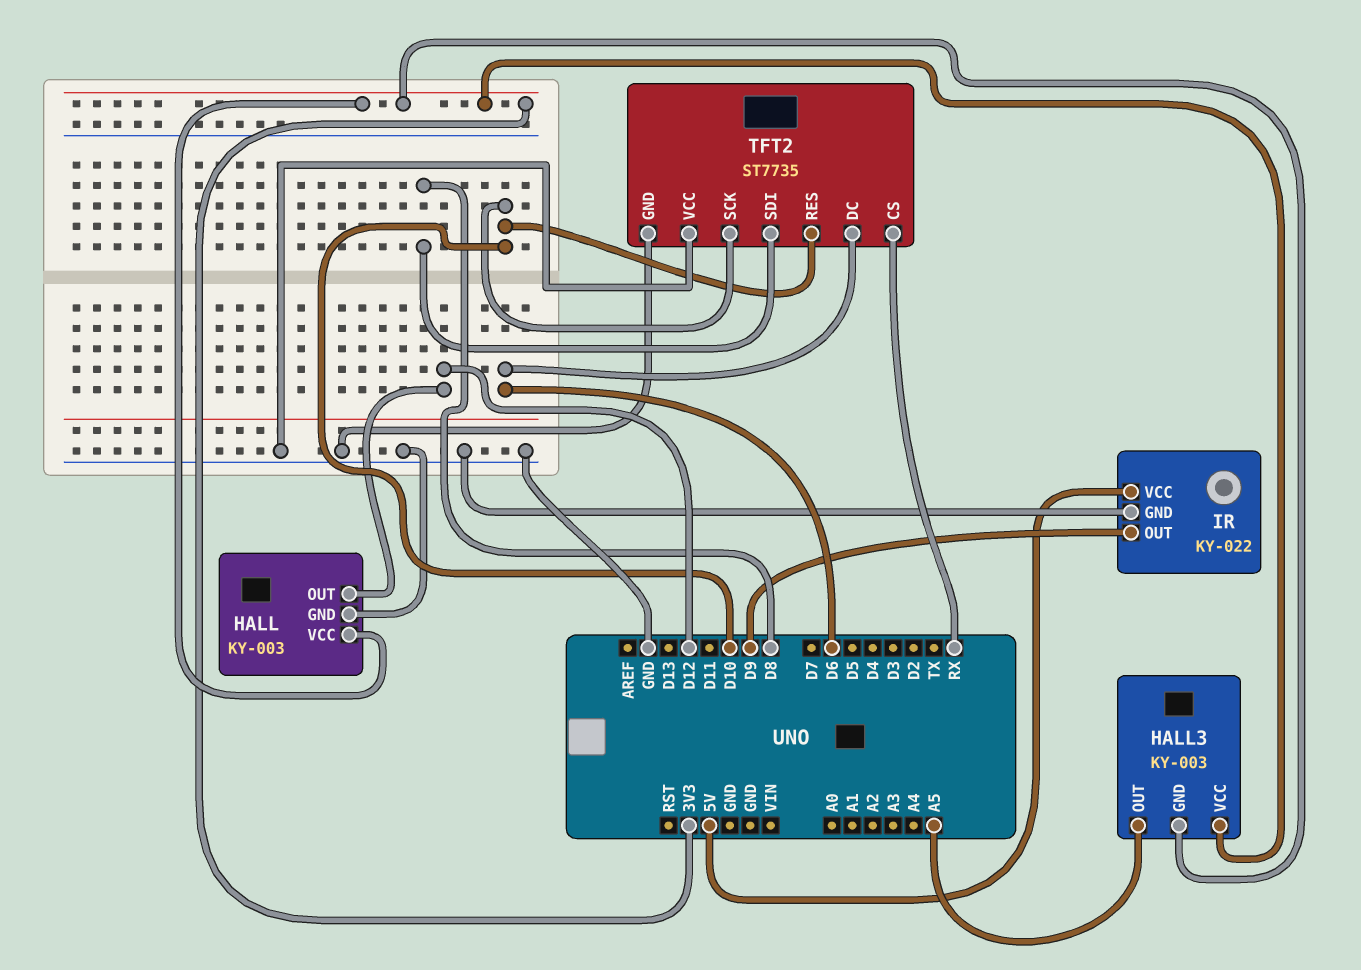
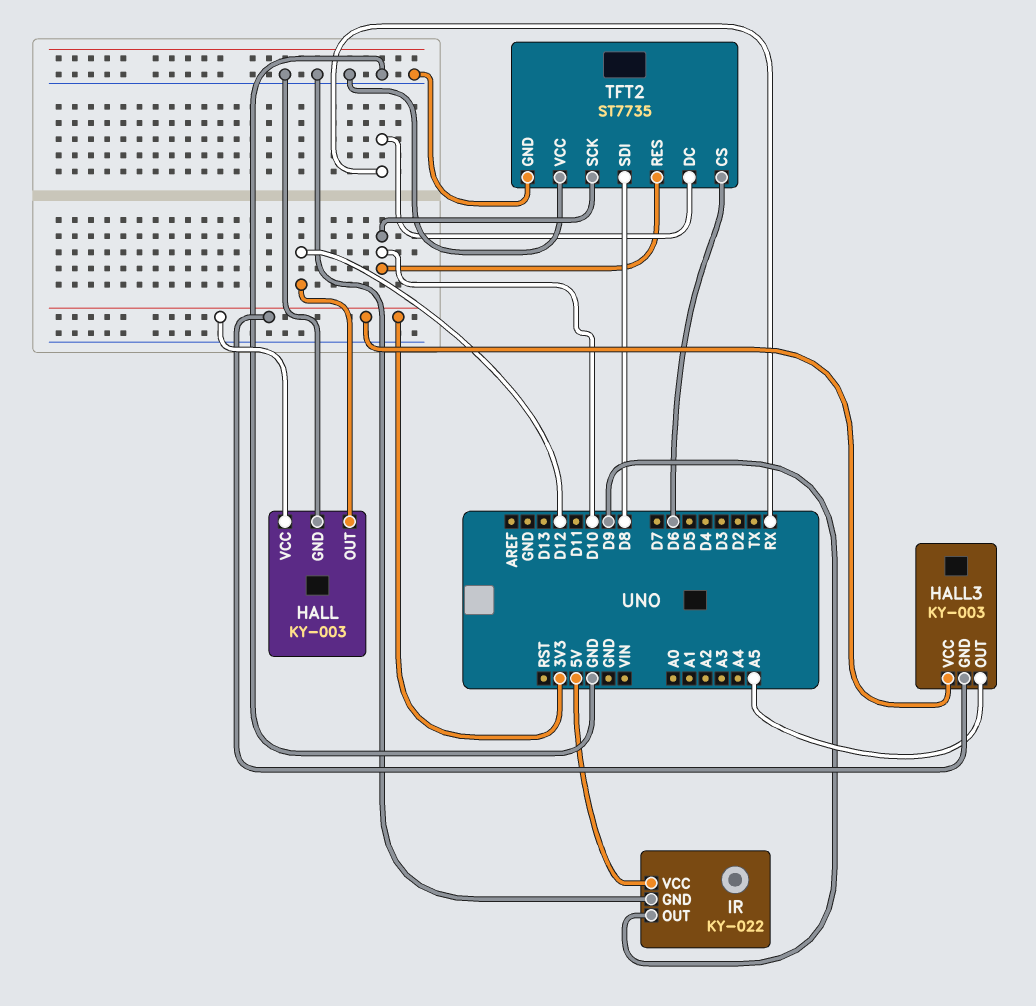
TFT2 pin CS: RX -> D6
TFT2 pin DC: D6 -> RX

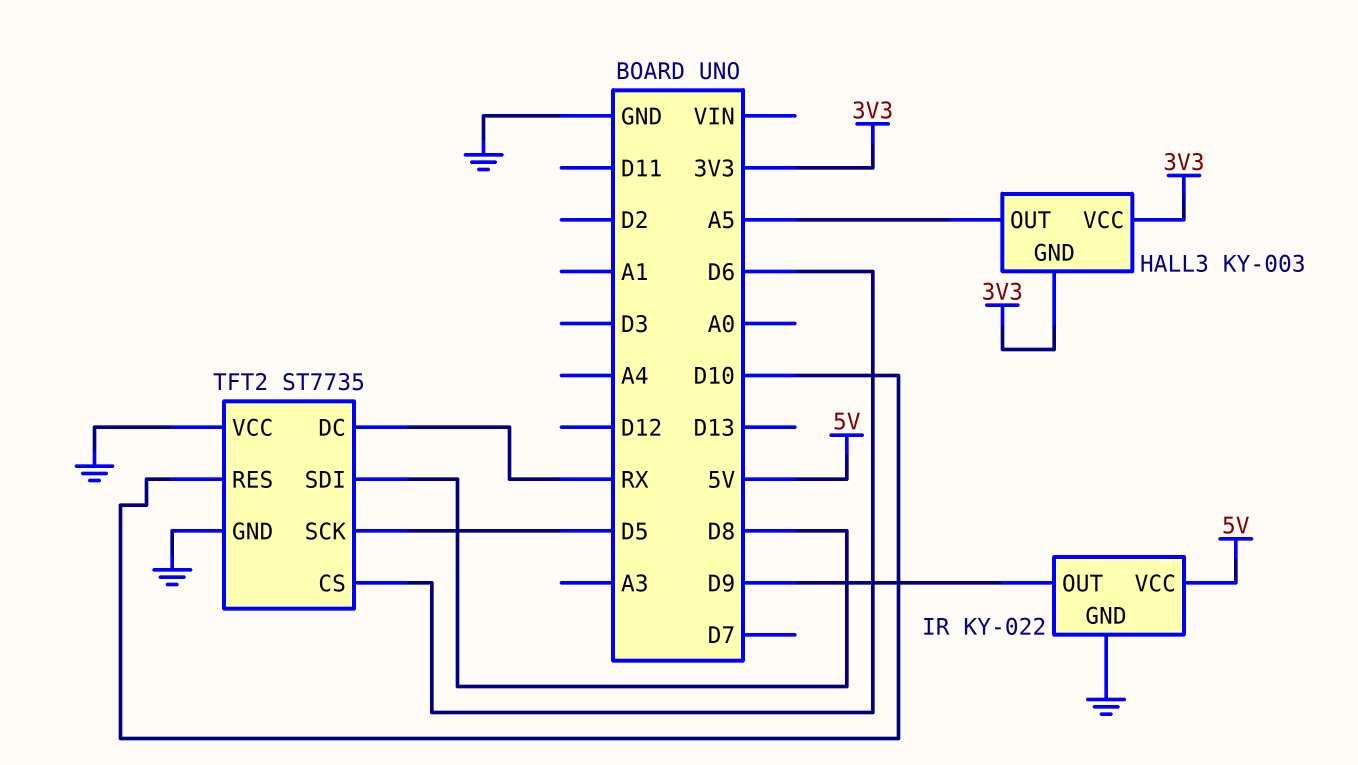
HALL: KY-003 -> none
HALL pin GND: GND -> none
HALL pin OUT: D12 -> none
HALL pin VCC: 3V3 -> none
TFT2 pin SCK: D10 -> D5

